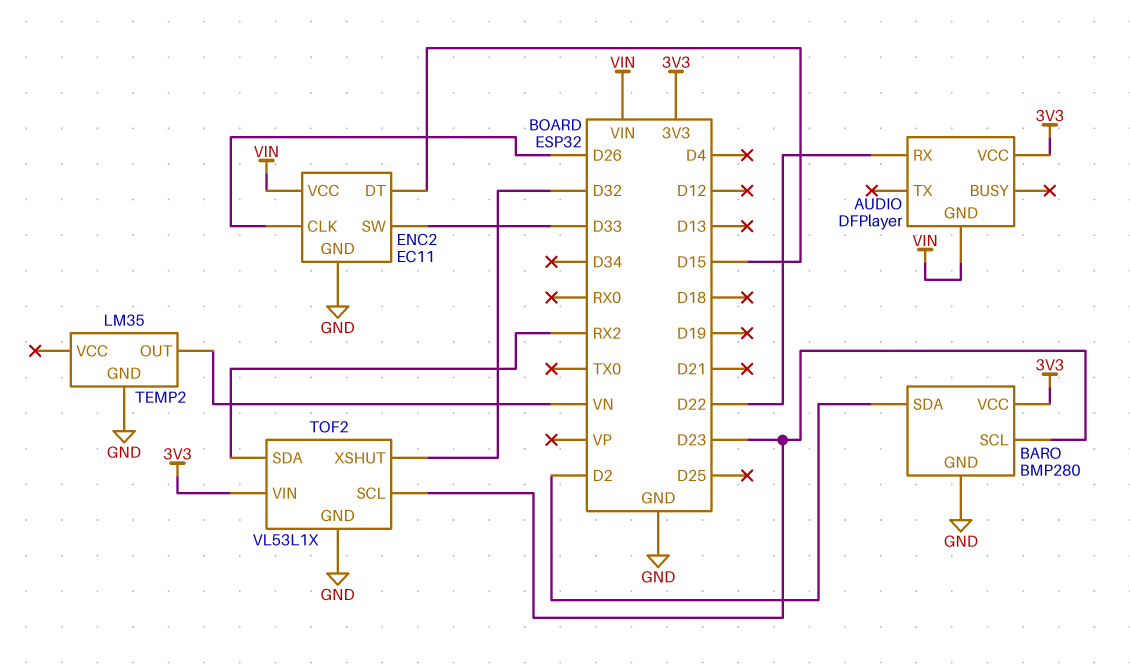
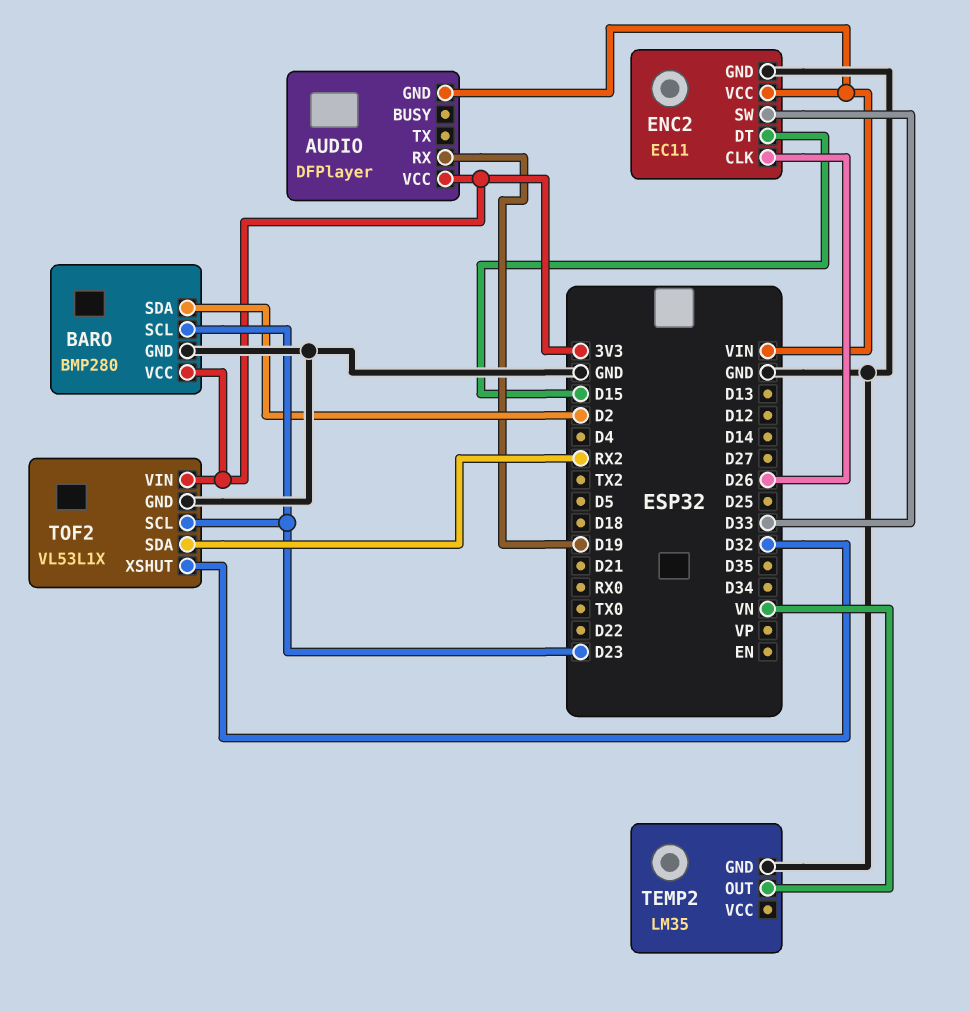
AUDIO pin RX: D22 -> D19

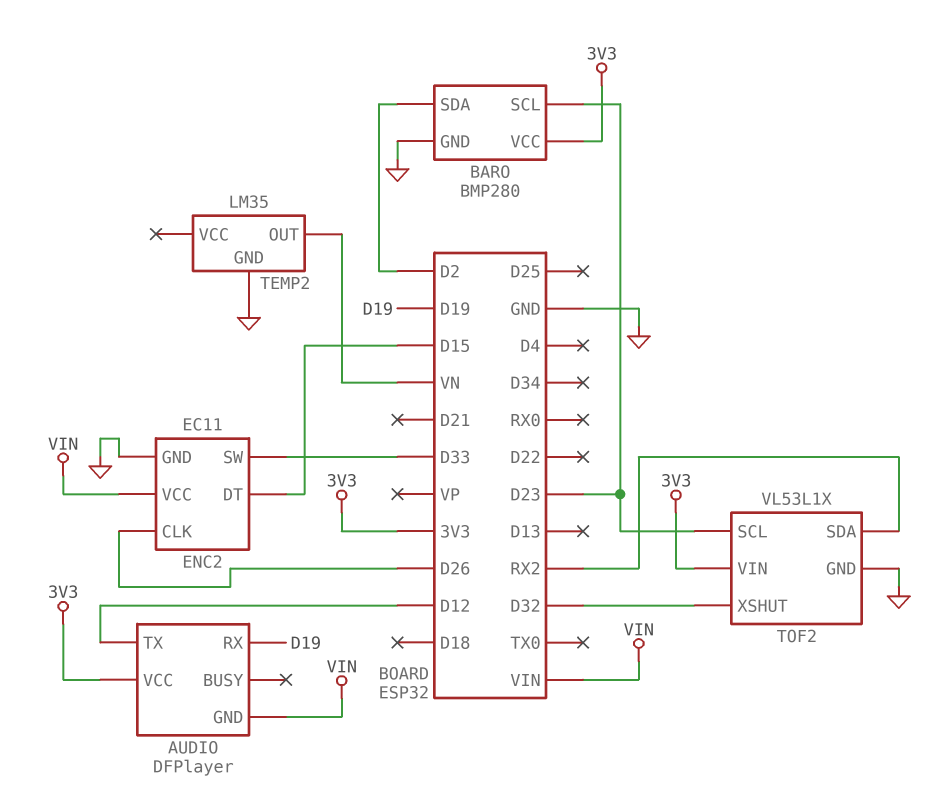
AUDIO pin TX: none -> D12

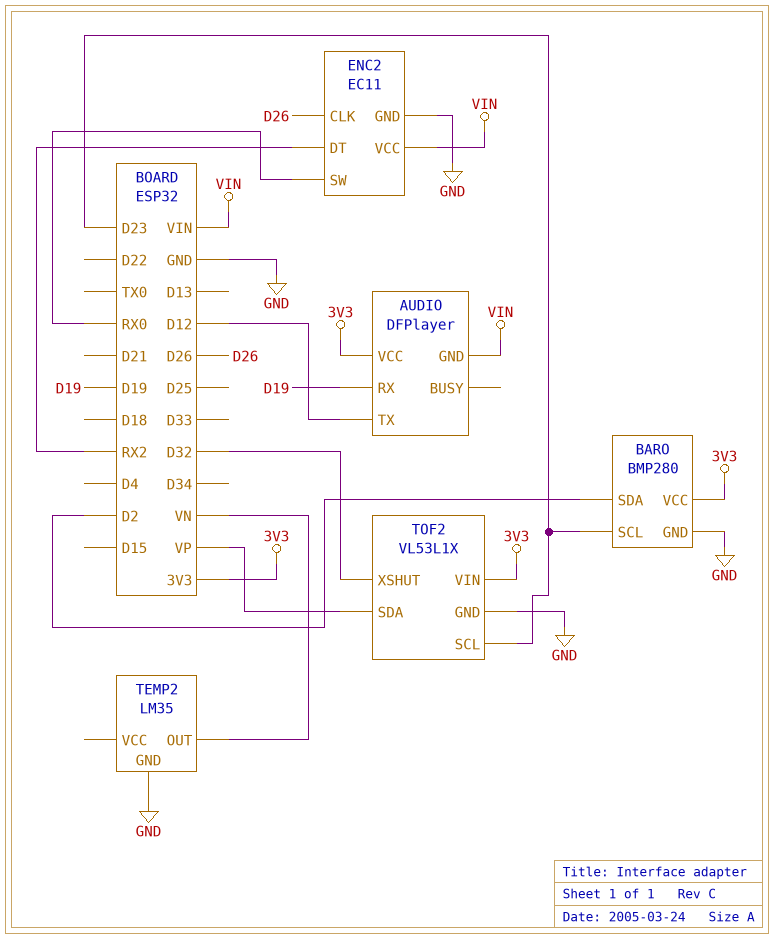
ENC2 pin DT: D15 -> RX2
ENC2 pin SW: D33 -> RX0
TOF2 pin SDA: RX2 -> VP

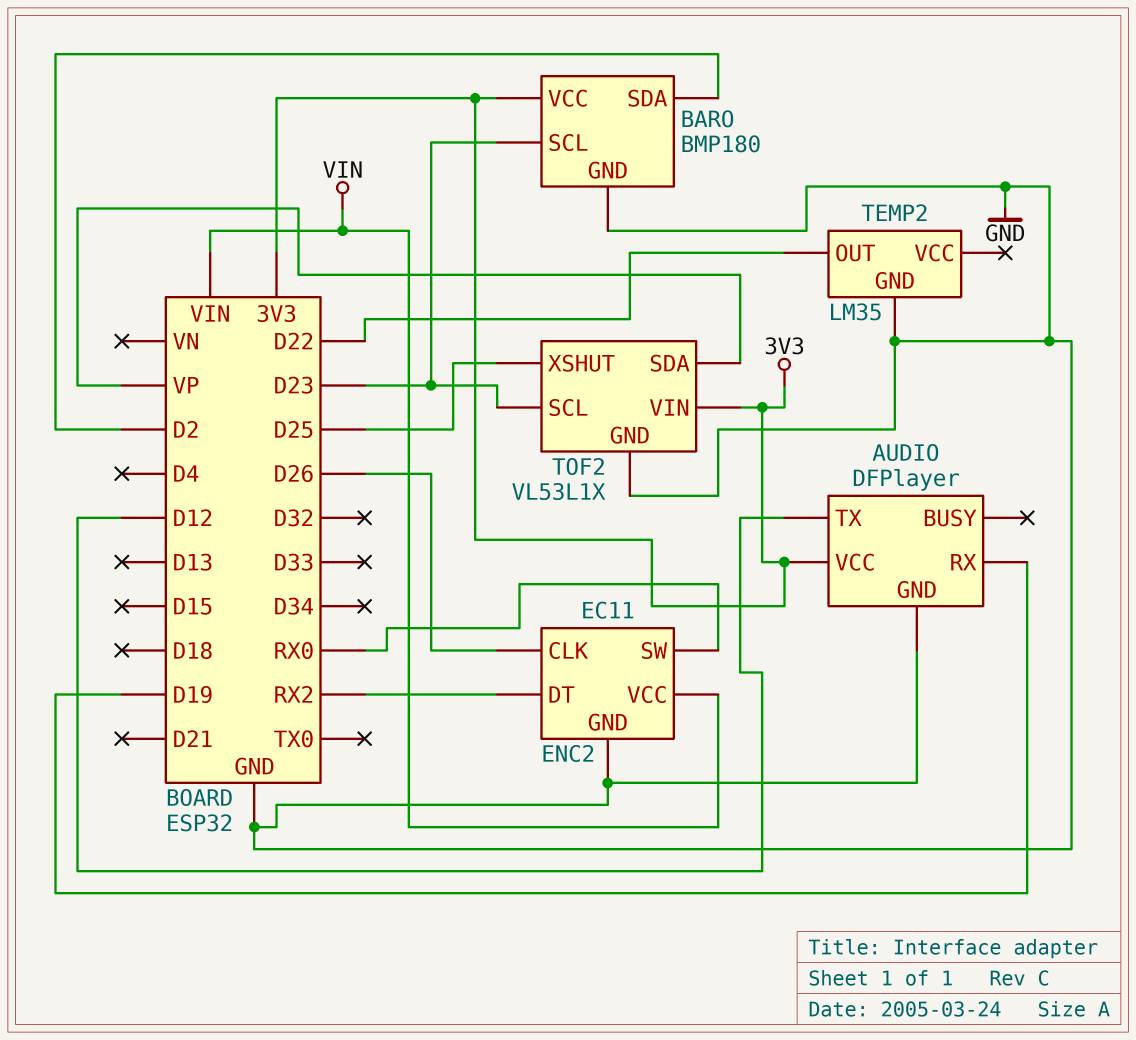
AUDIO pin GND: VIN -> GND
BARO: BMP280 -> BMP180
TEMP2 pin OUT: VN -> D22
TOF2 pin XSHUT: D32 -> D25

